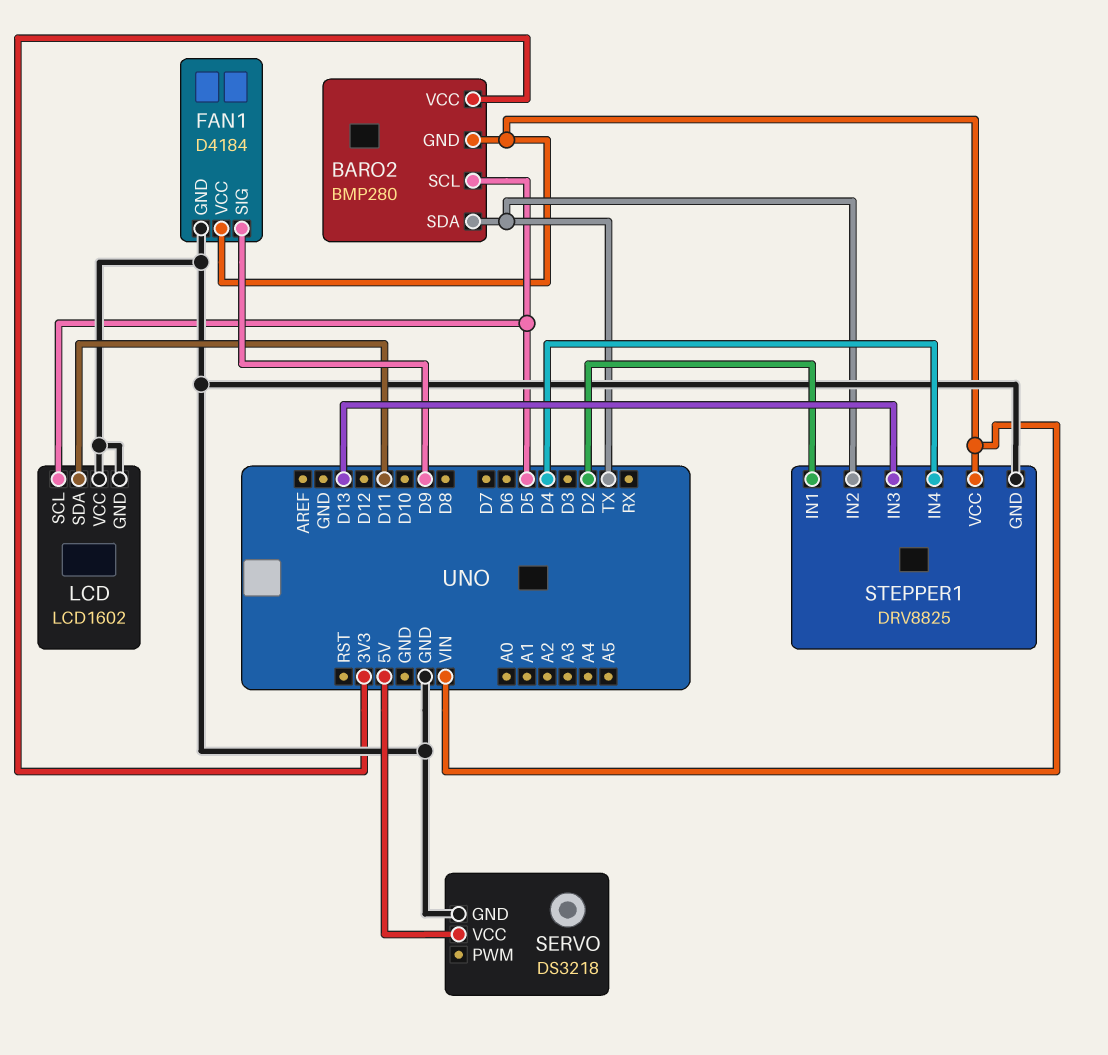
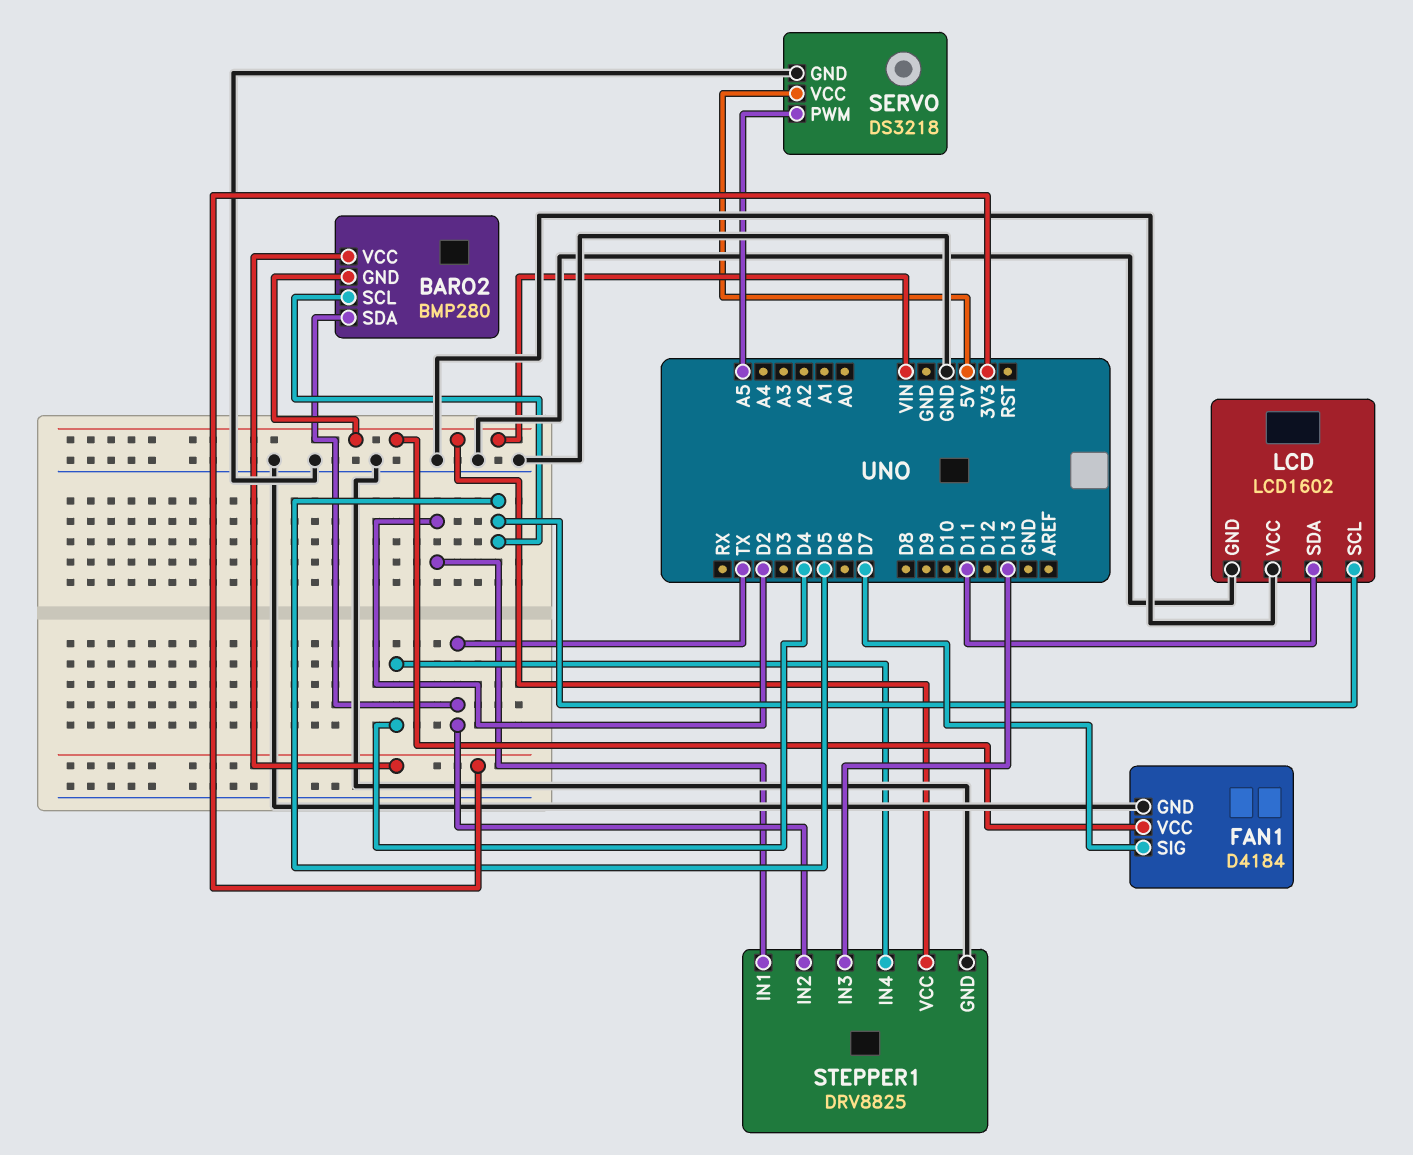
FAN1 pin SIG: D9 -> D7
SERVO pin PWM: none -> A5

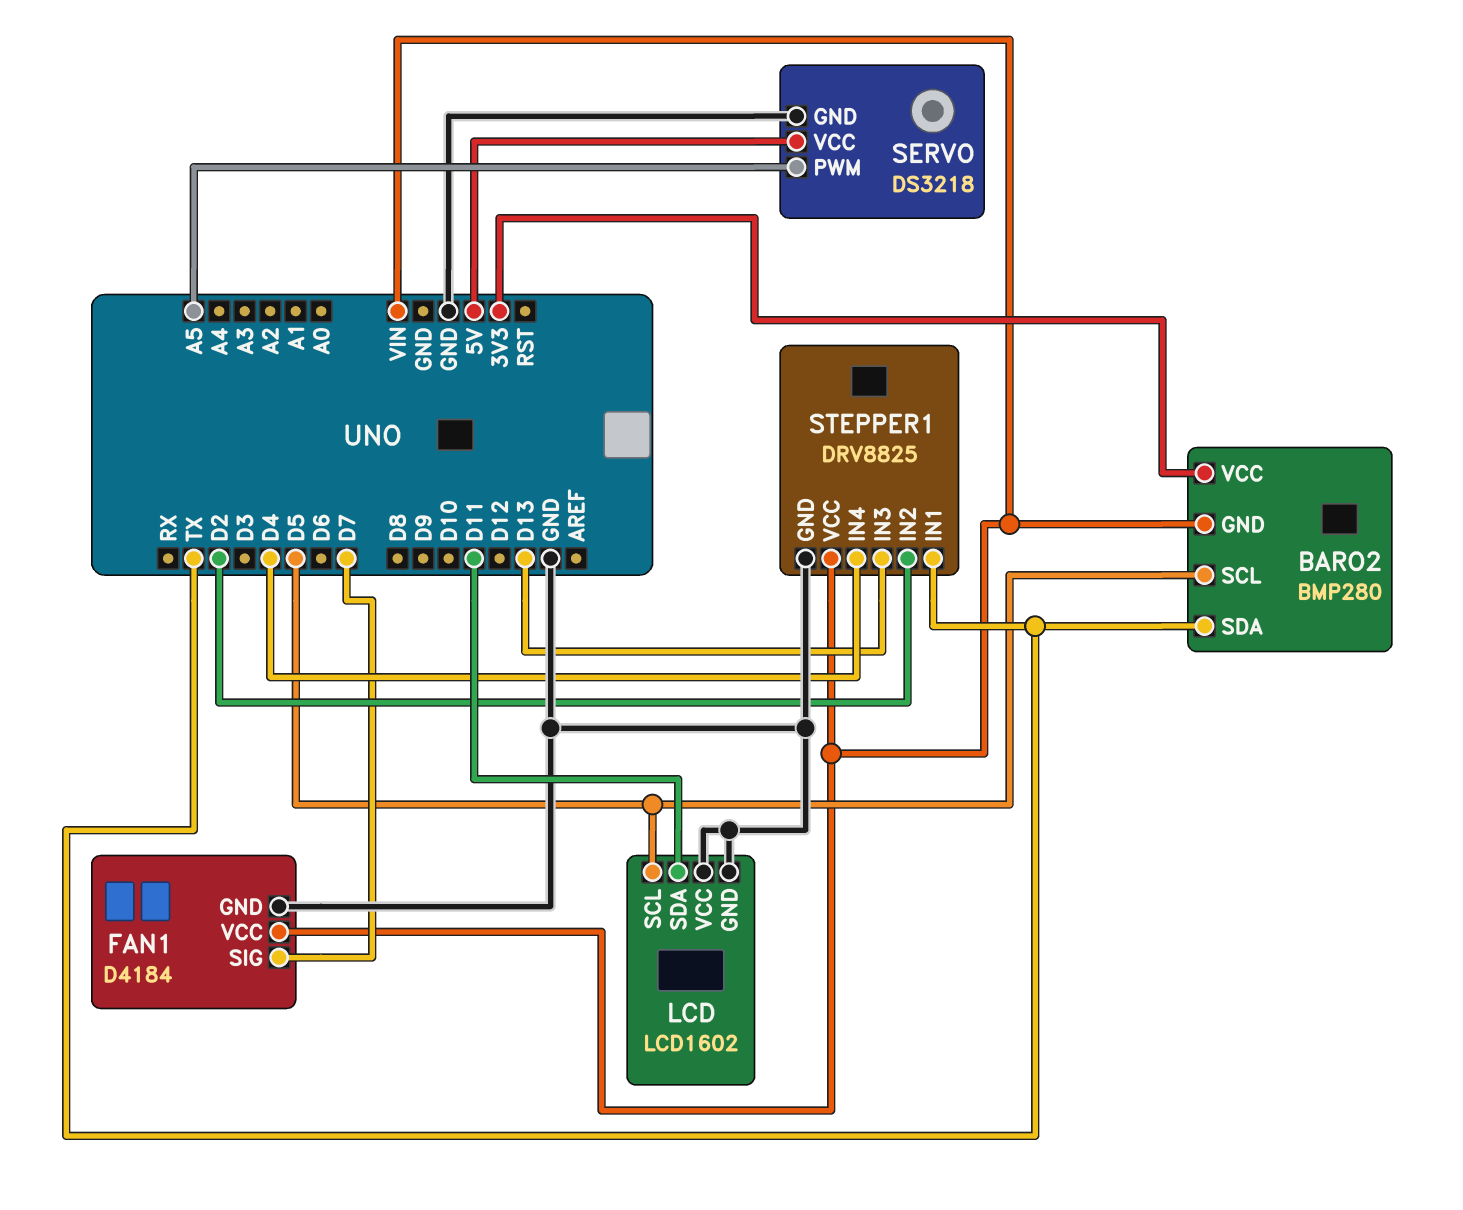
STEPPER1 pin IN1: D2 -> TX
STEPPER1 pin IN2: TX -> D2

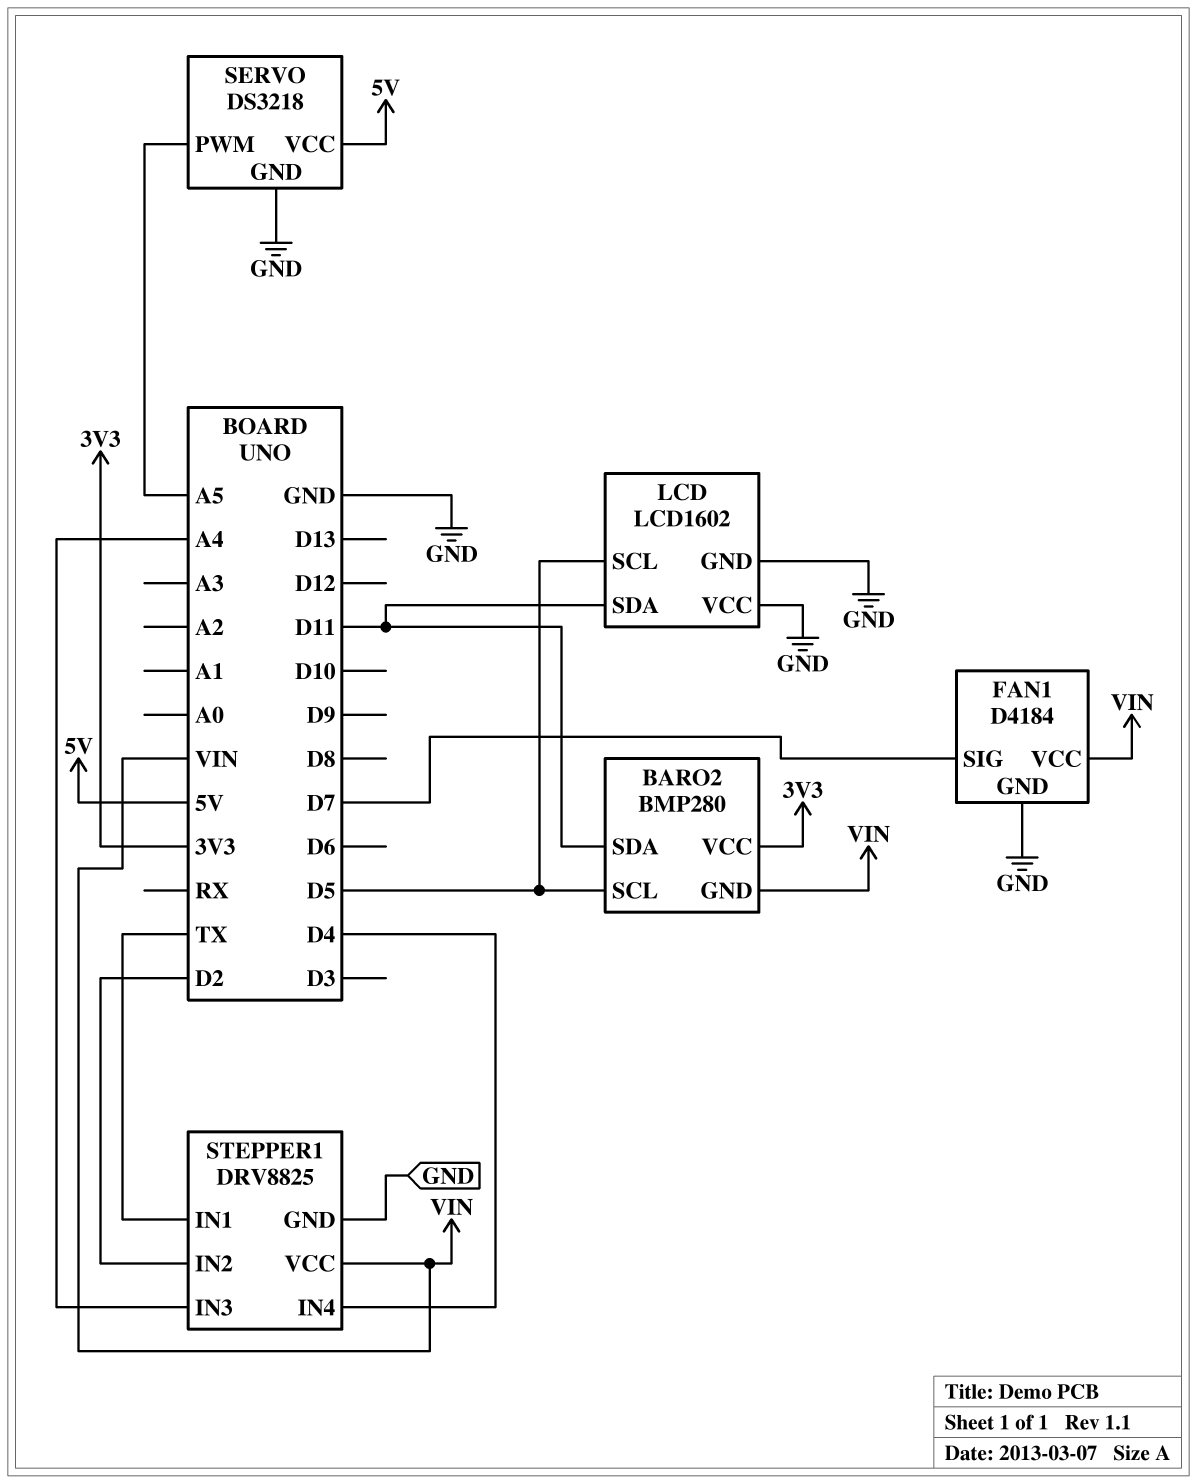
BARO2 pin SDA: TX -> D11
STEPPER1 pin IN3: D13 -> A4

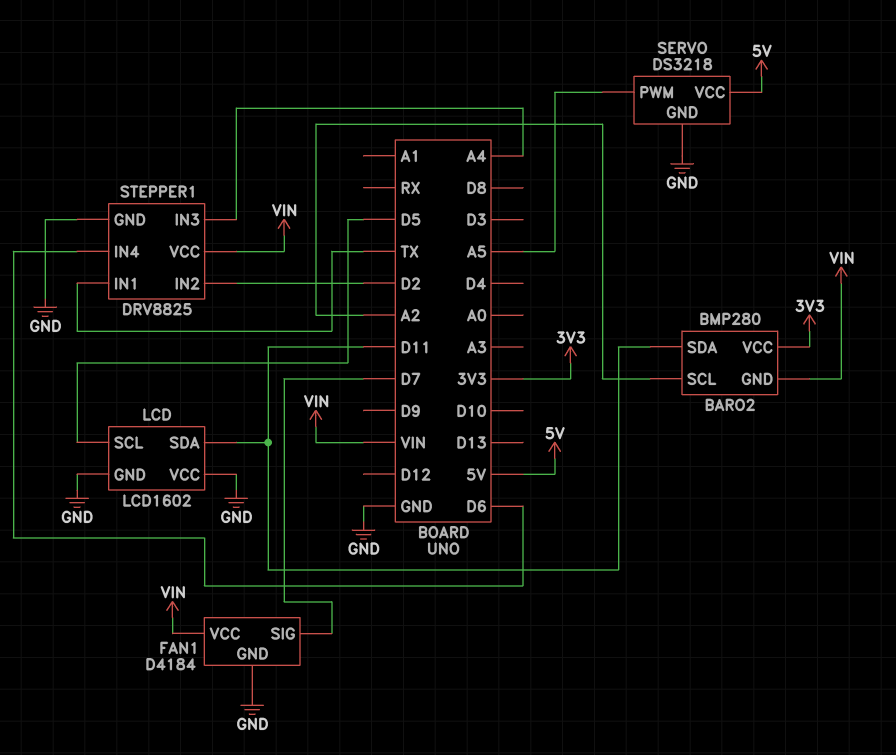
BARO2 pin SCL: D5 -> A2
STEPPER1 pin IN4: D4 -> D6

